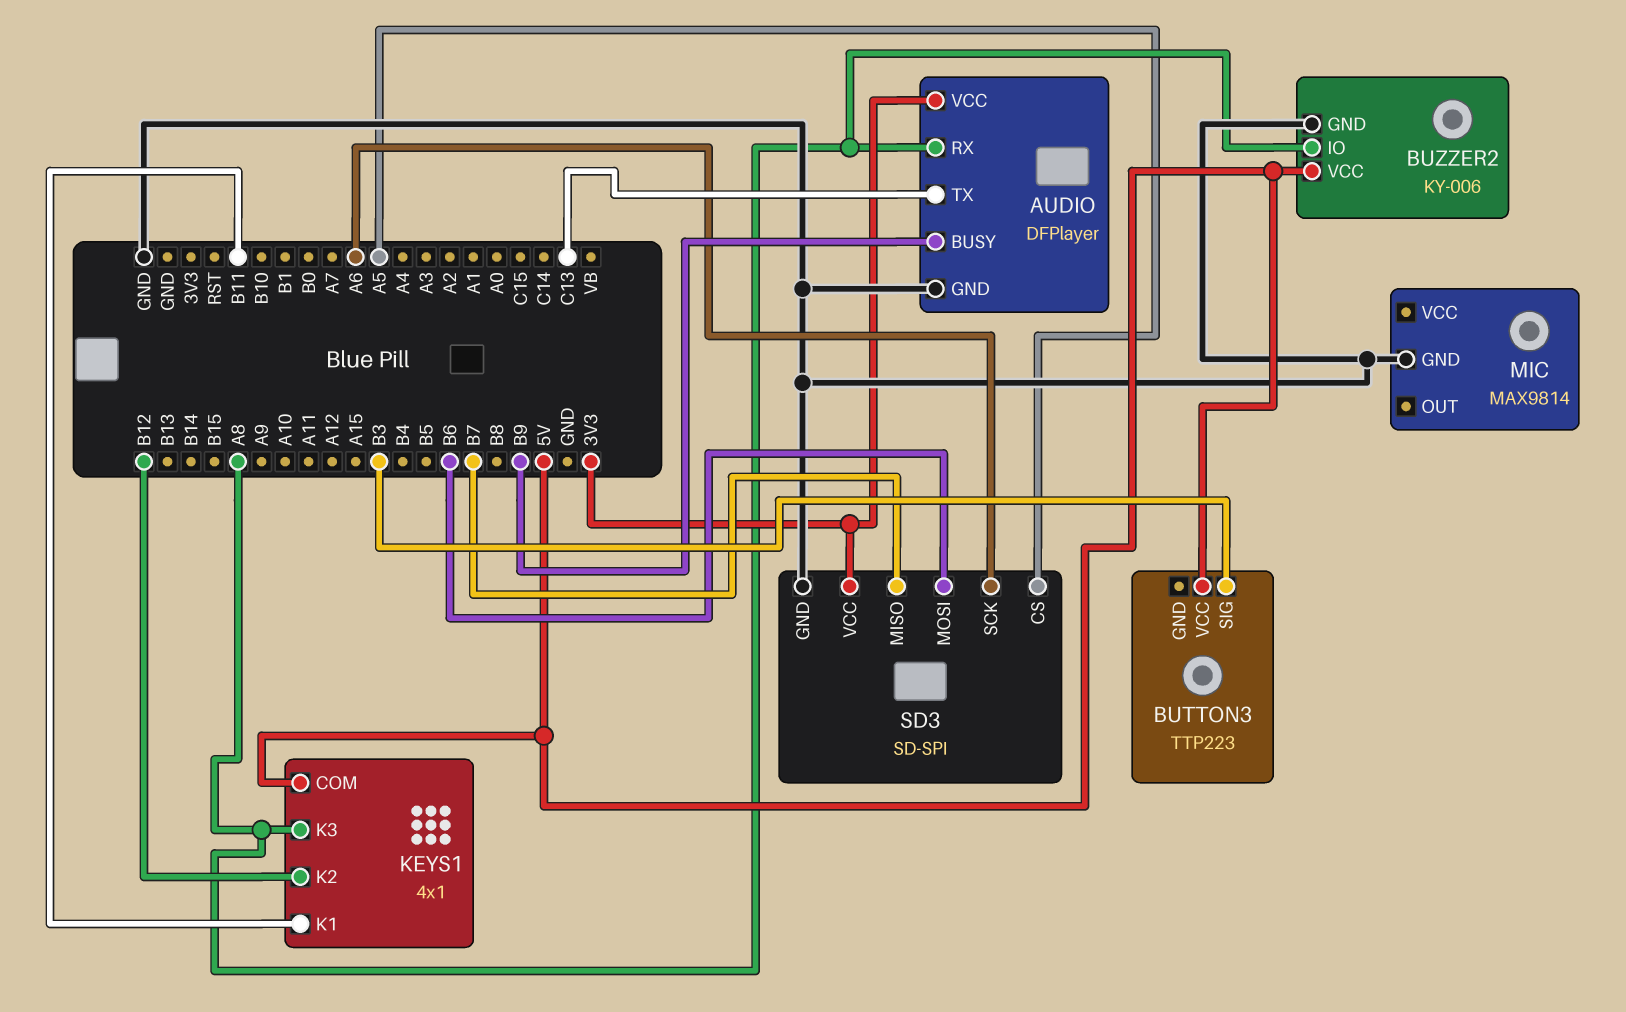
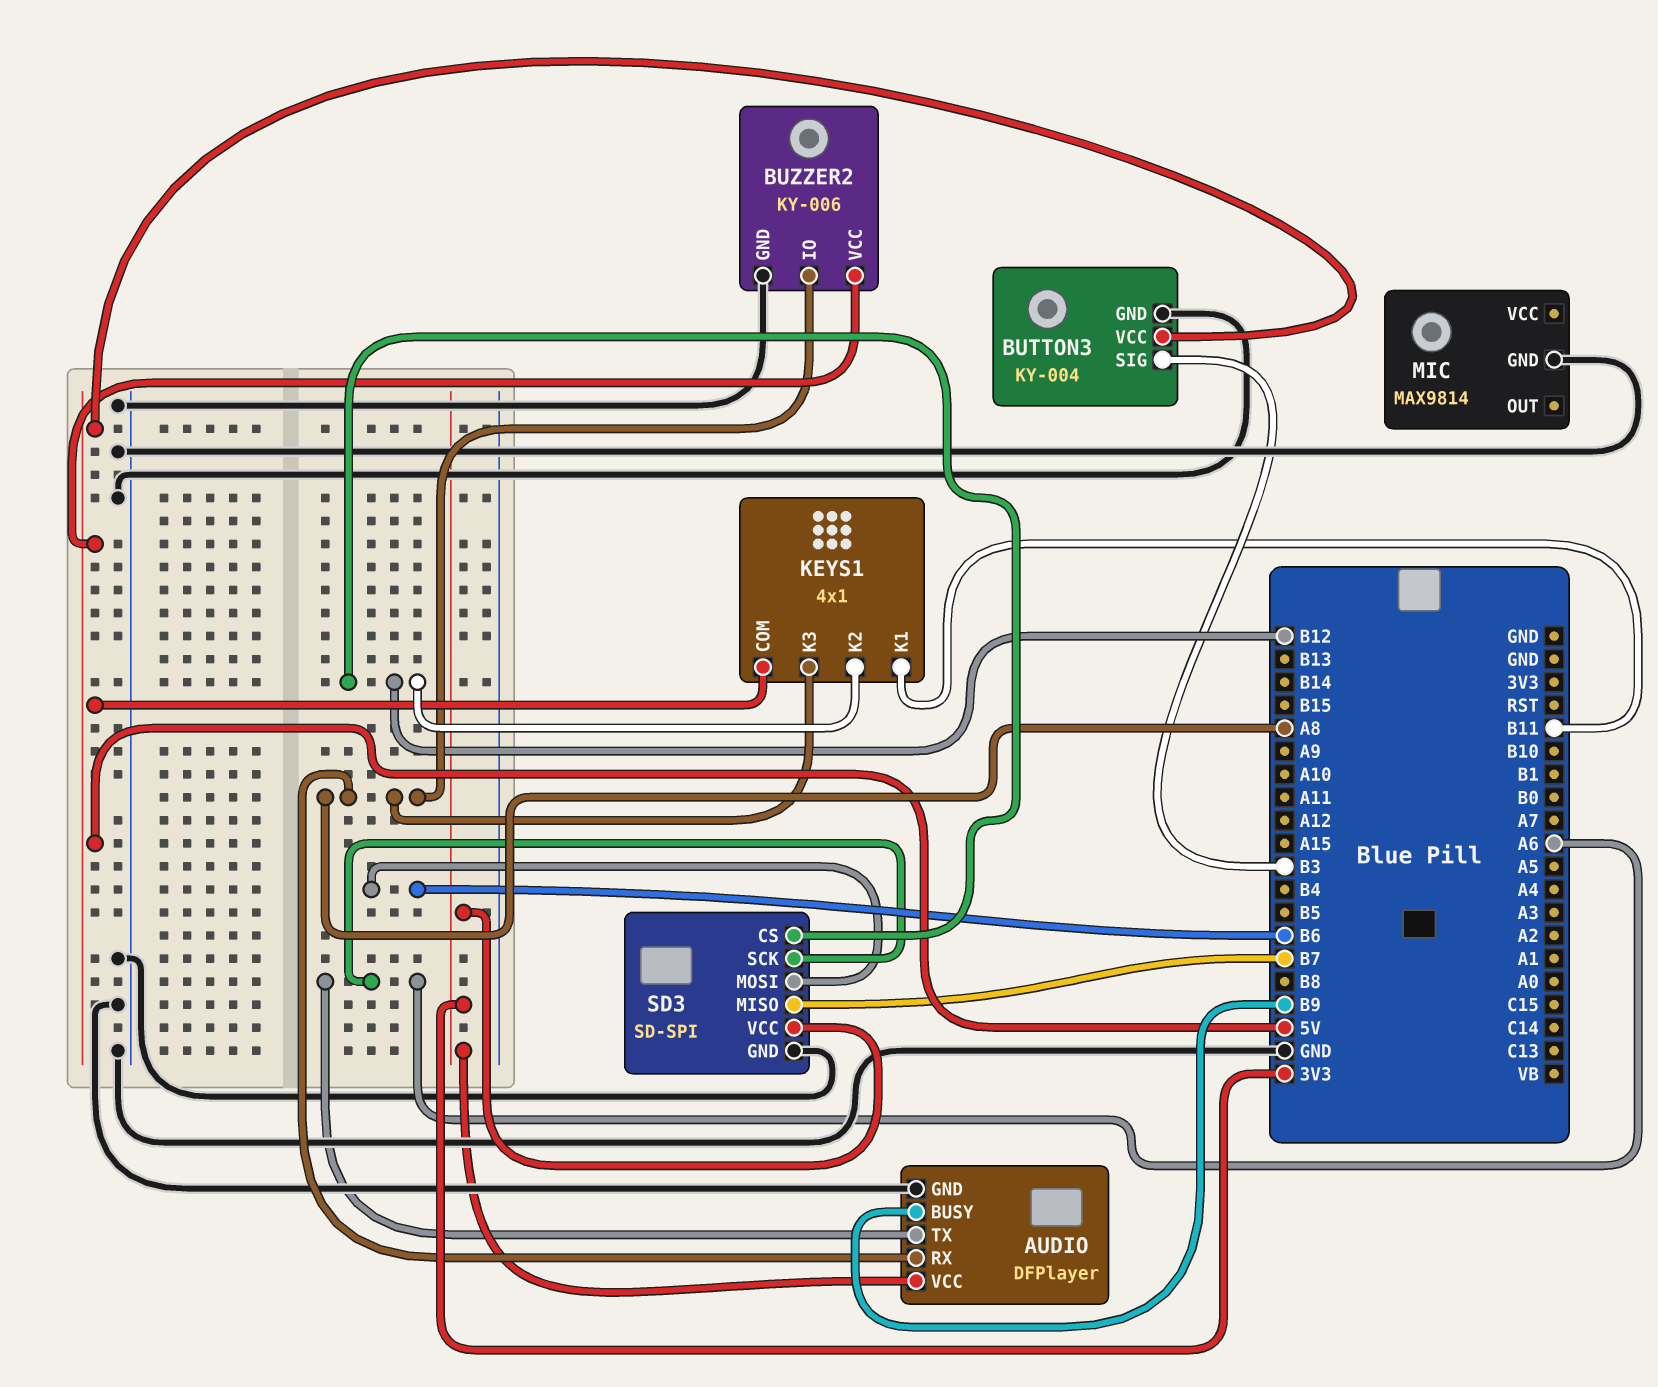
AUDIO pin TX: C13 -> A6
BUTTON3: TTP223 -> KY-004
BUTTON3 pin GND: none -> GND
SD3 pin CS: A5 -> B12

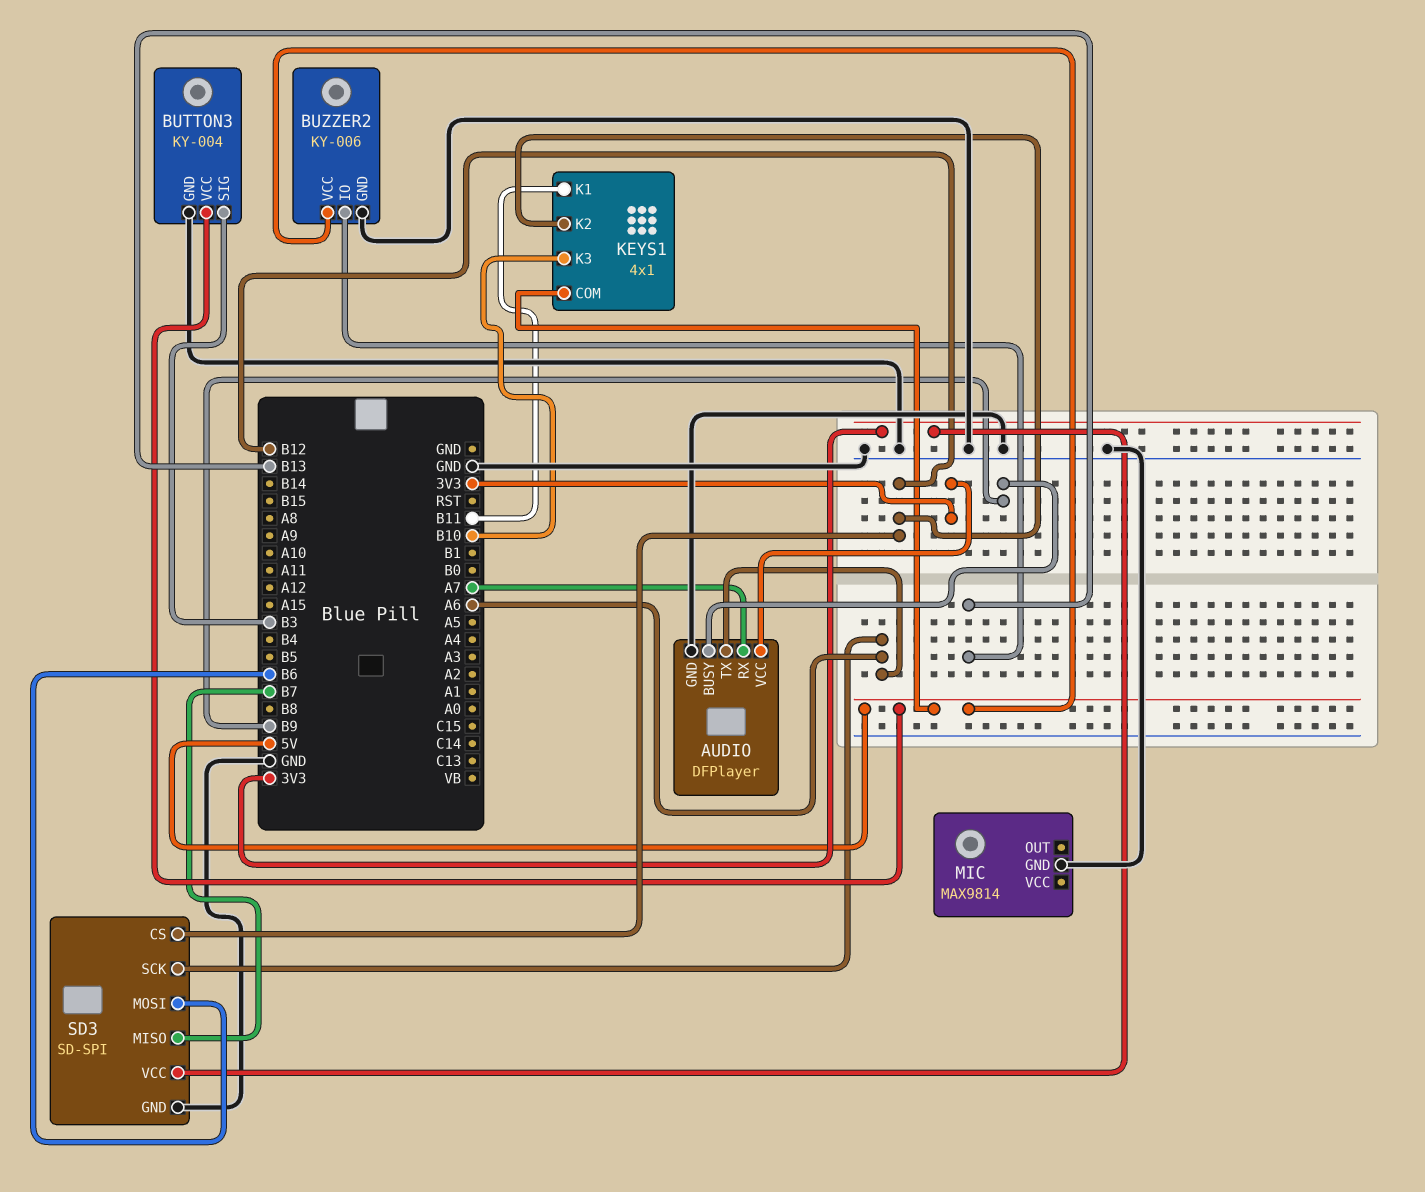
AUDIO pin RX: A8 -> A7
BUZZER2 pin IO: A8 -> B13
KEYS1 pin K3: A8 -> B10

